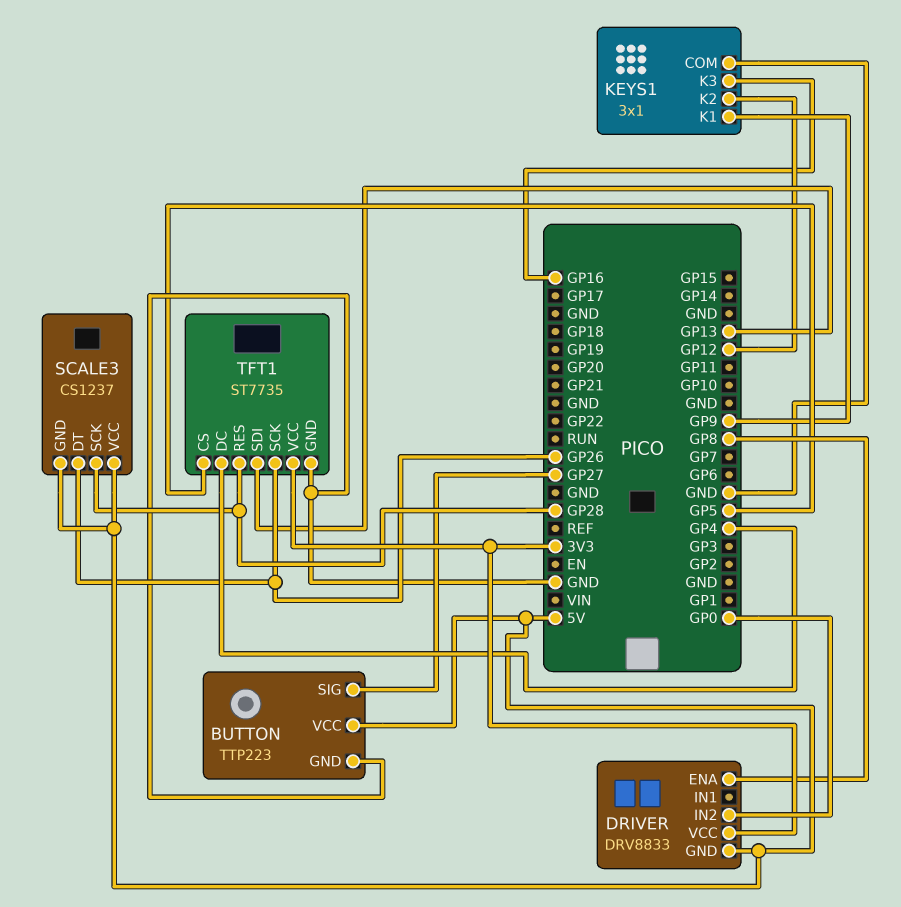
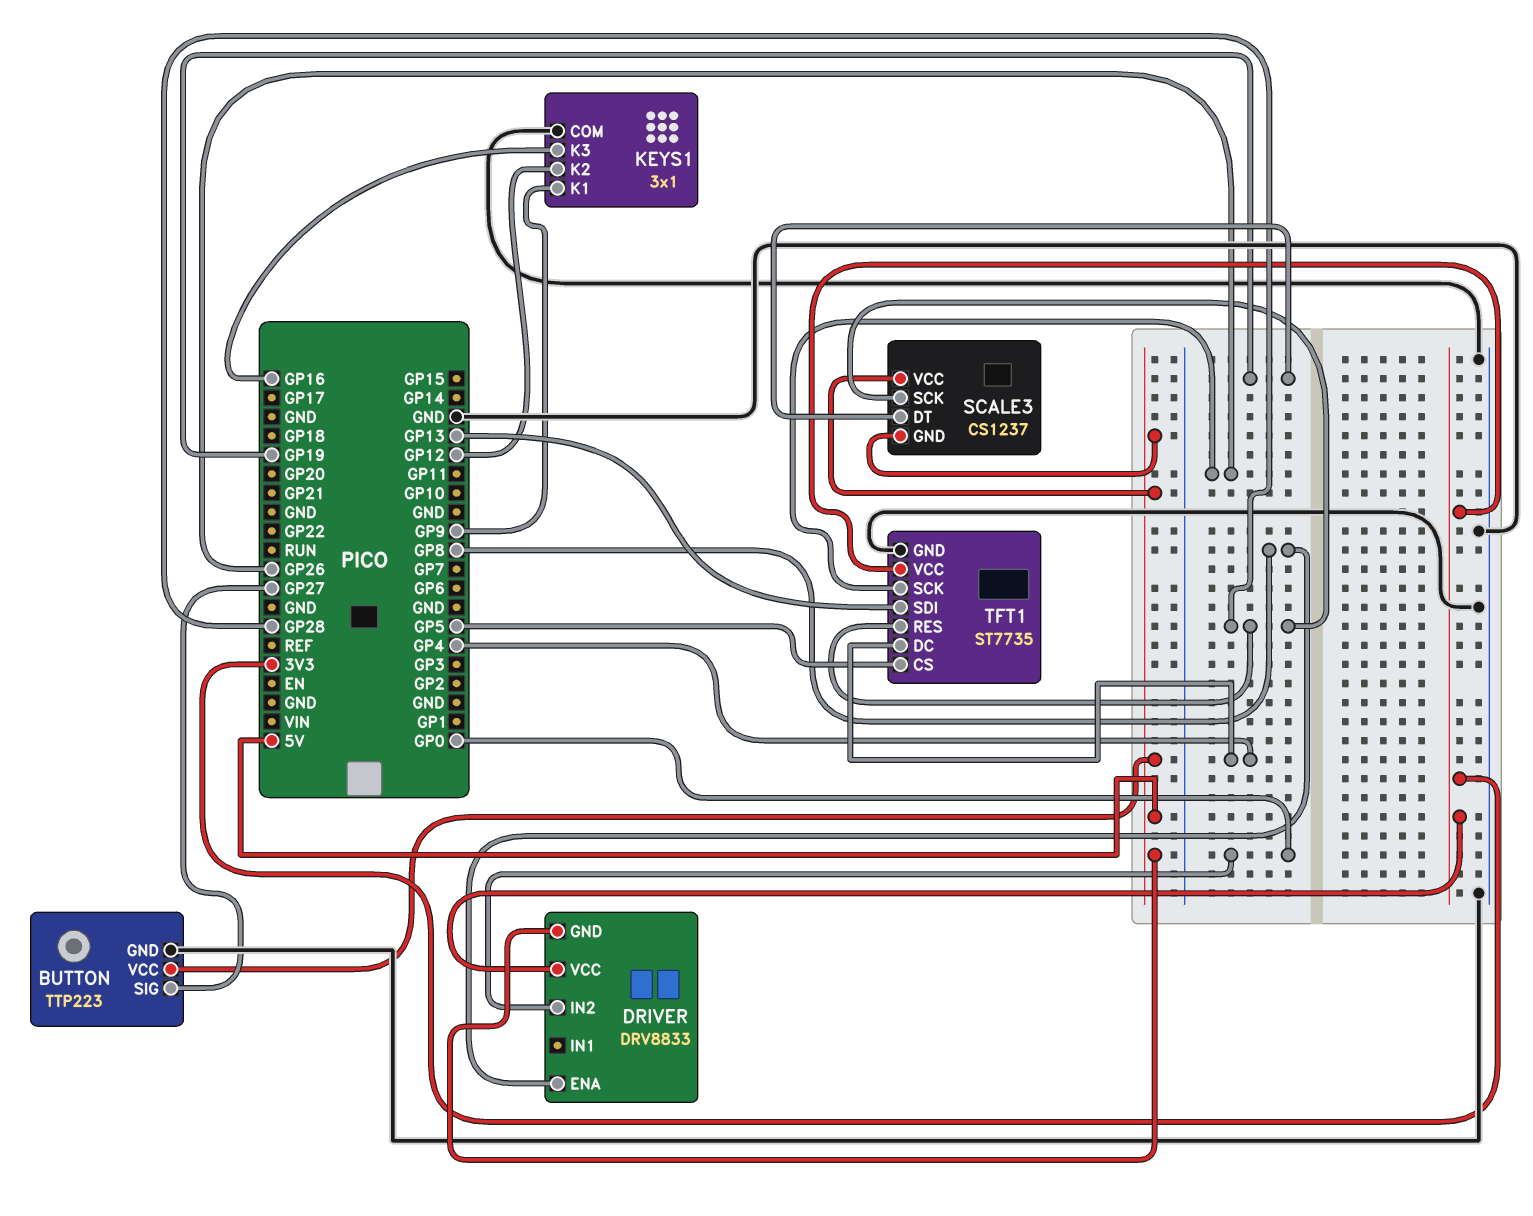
SCALE3 pin DT: GP26 -> GP19

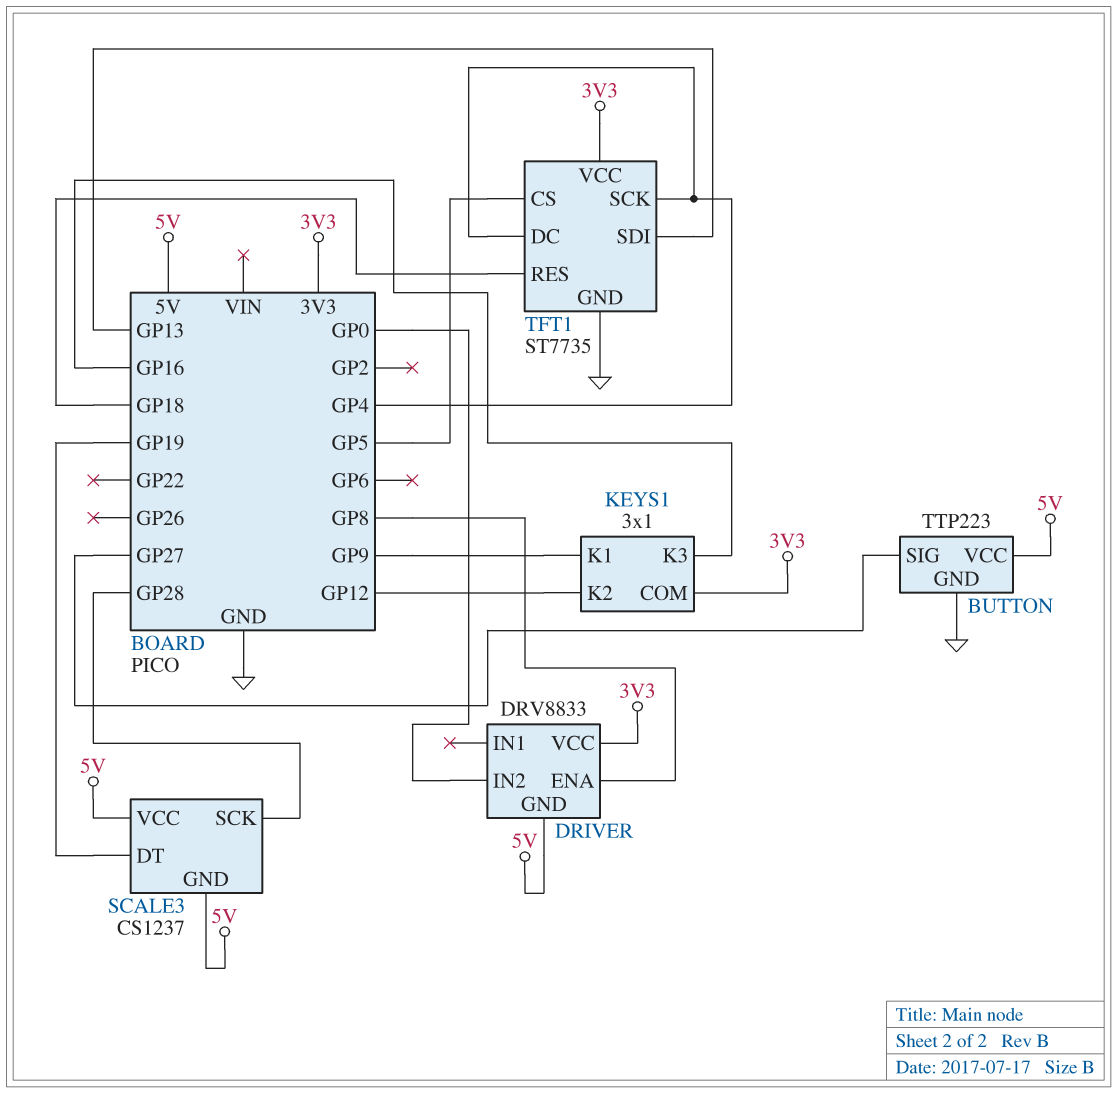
KEYS1 pin COM: GND -> 3V3
TFT1 pin RES: GP28 -> GP18
TFT1 pin SCK: GP26 -> GP4

